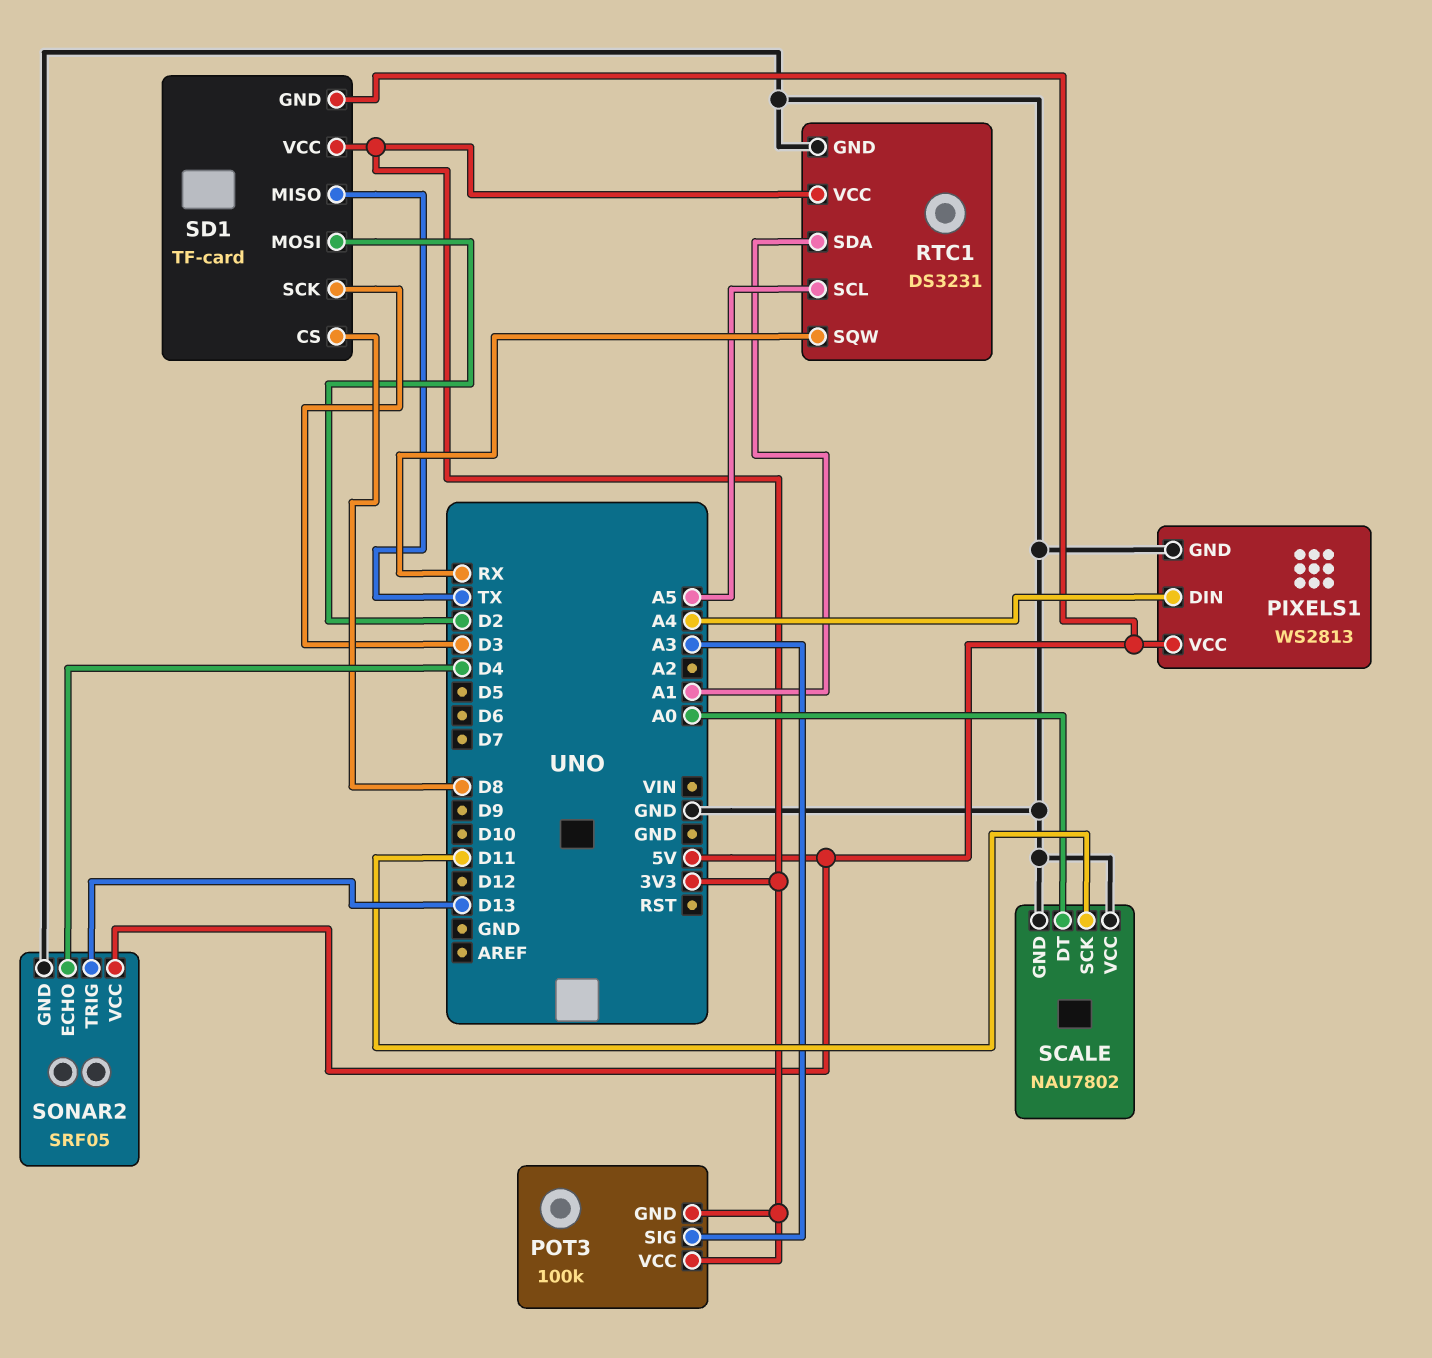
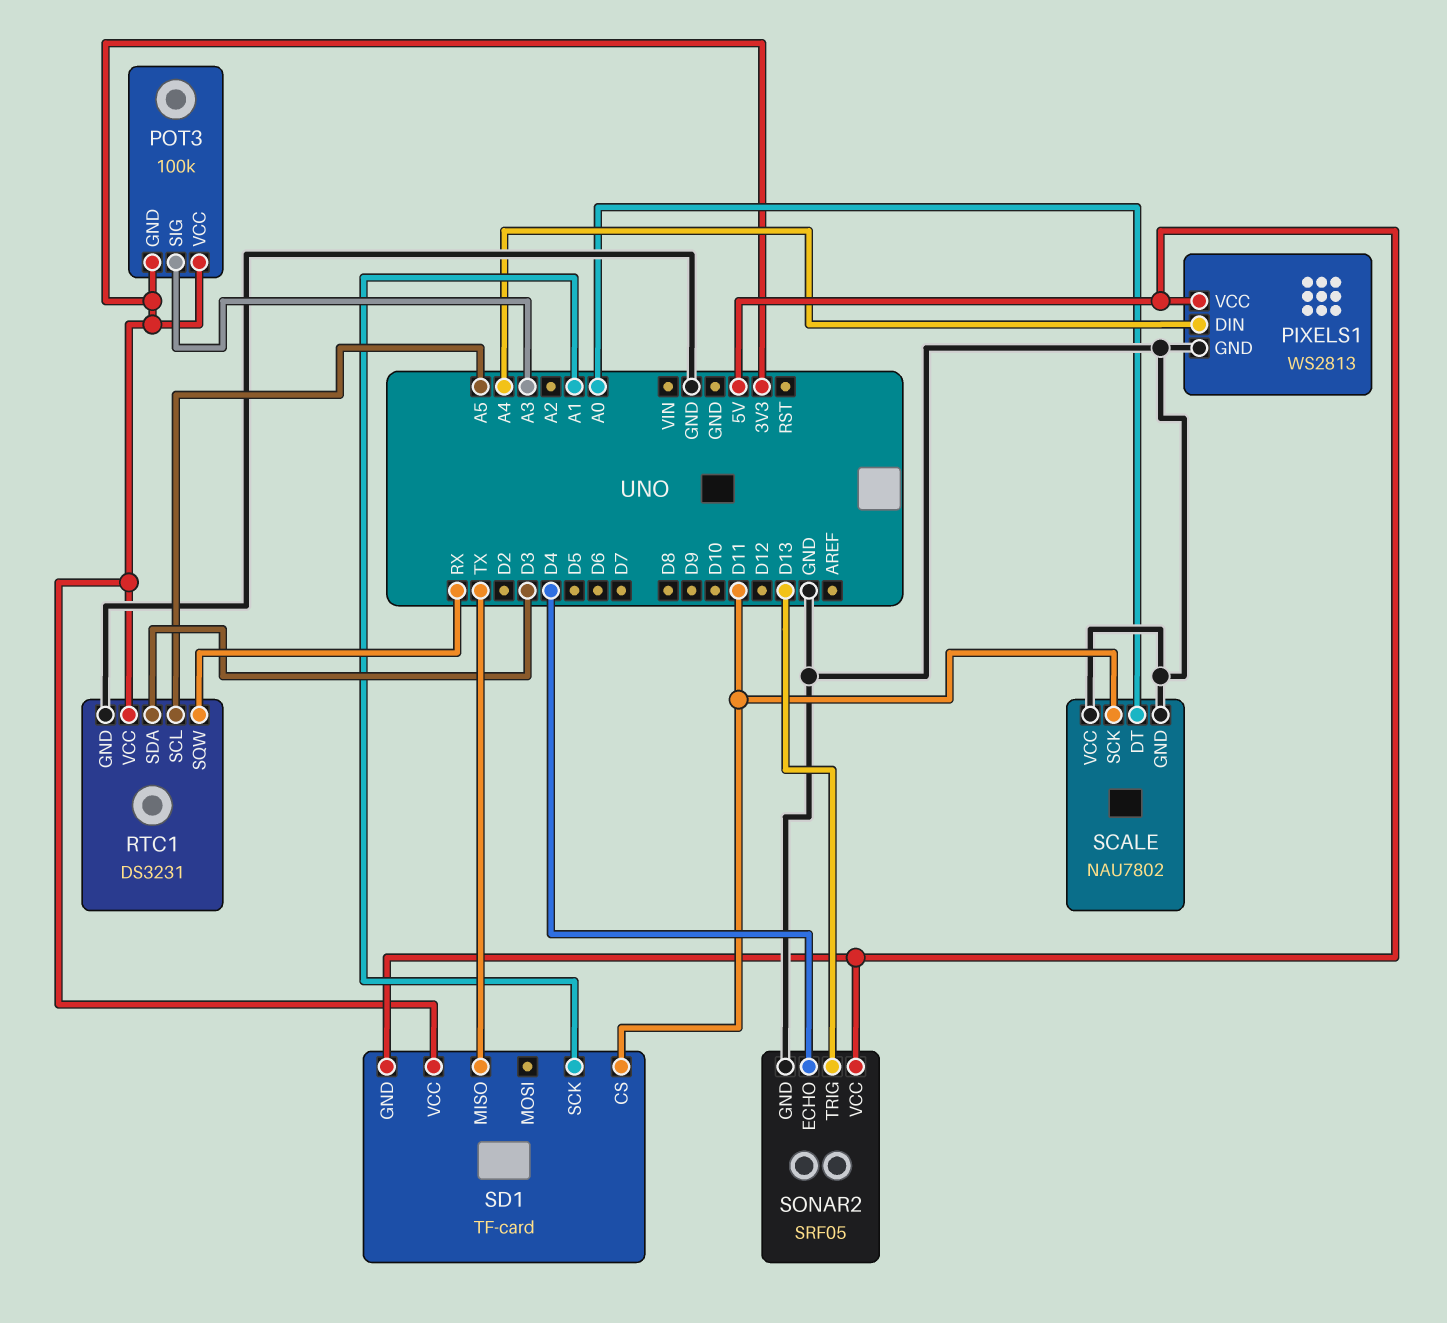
RTC1 pin SDA: A1 -> D3
SD1 pin CS: D8 -> D11
SD1 pin MOSI: D2 -> none
SD1 pin SCK: D3 -> A1

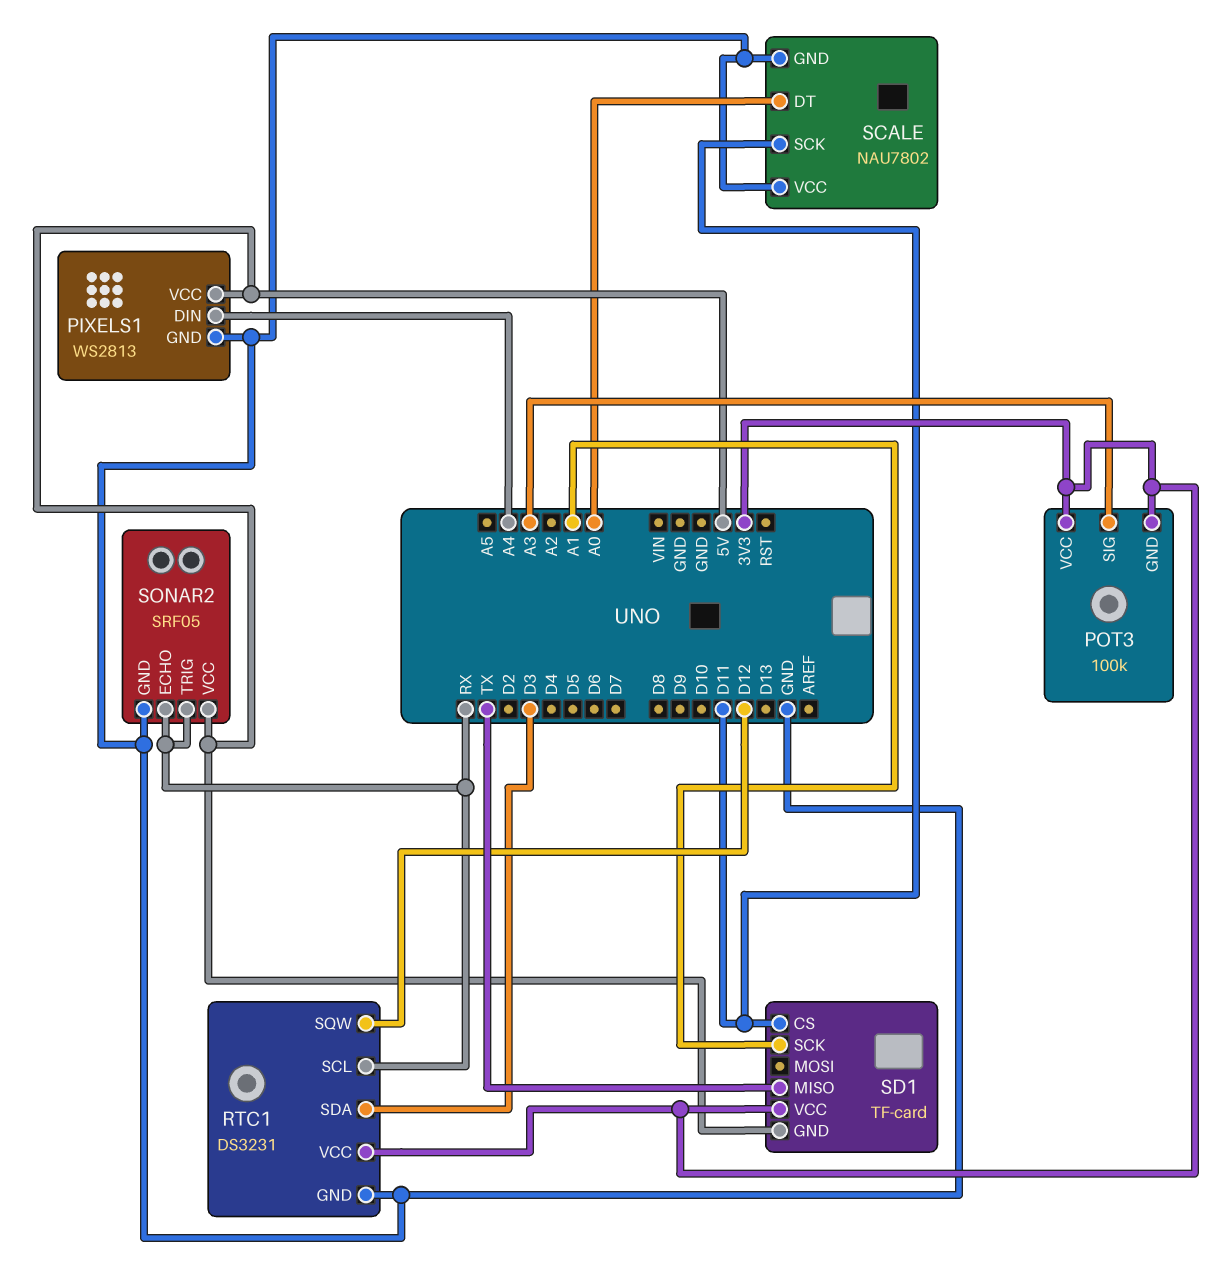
RTC1 pin SCL: A5 -> RX
RTC1 pin SQW: RX -> D12
SONAR2 pin ECHO: D4 -> RX
SONAR2 pin TRIG: D13 -> RX

